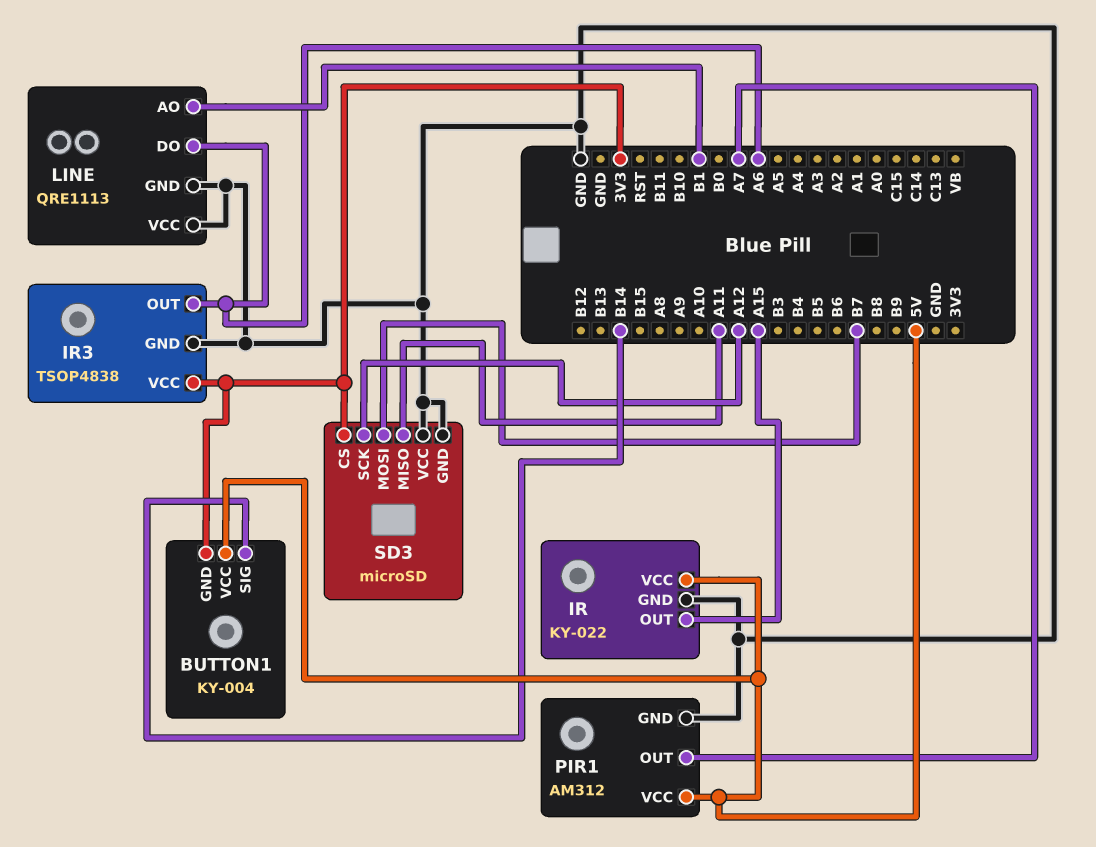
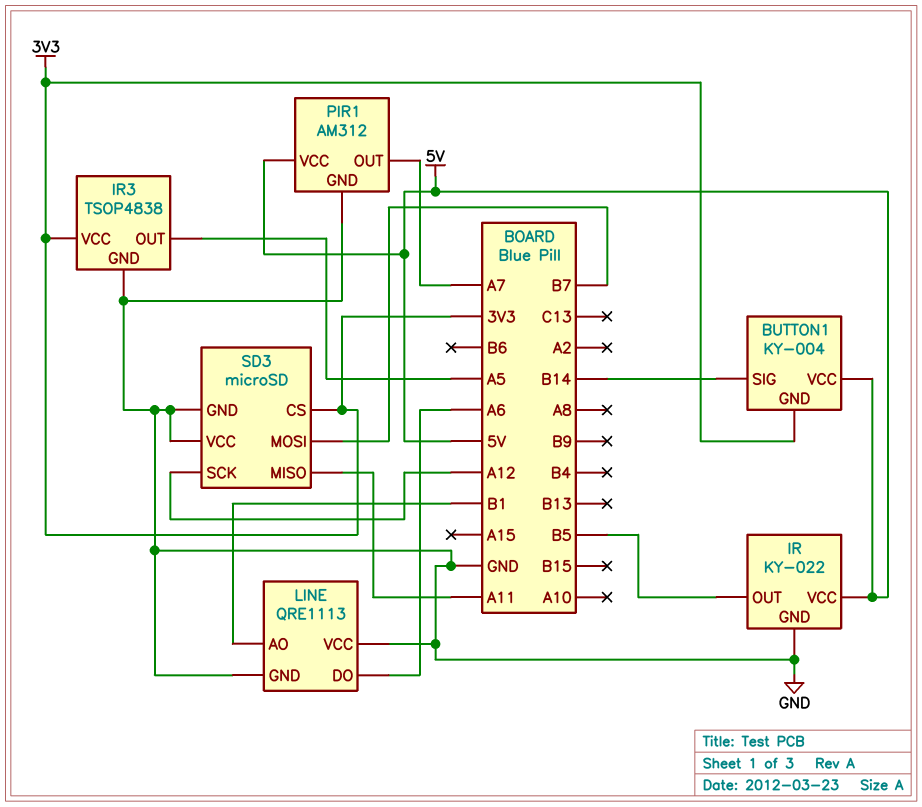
IR pin OUT: A15 -> B5
IR3 pin OUT: A6 -> A5

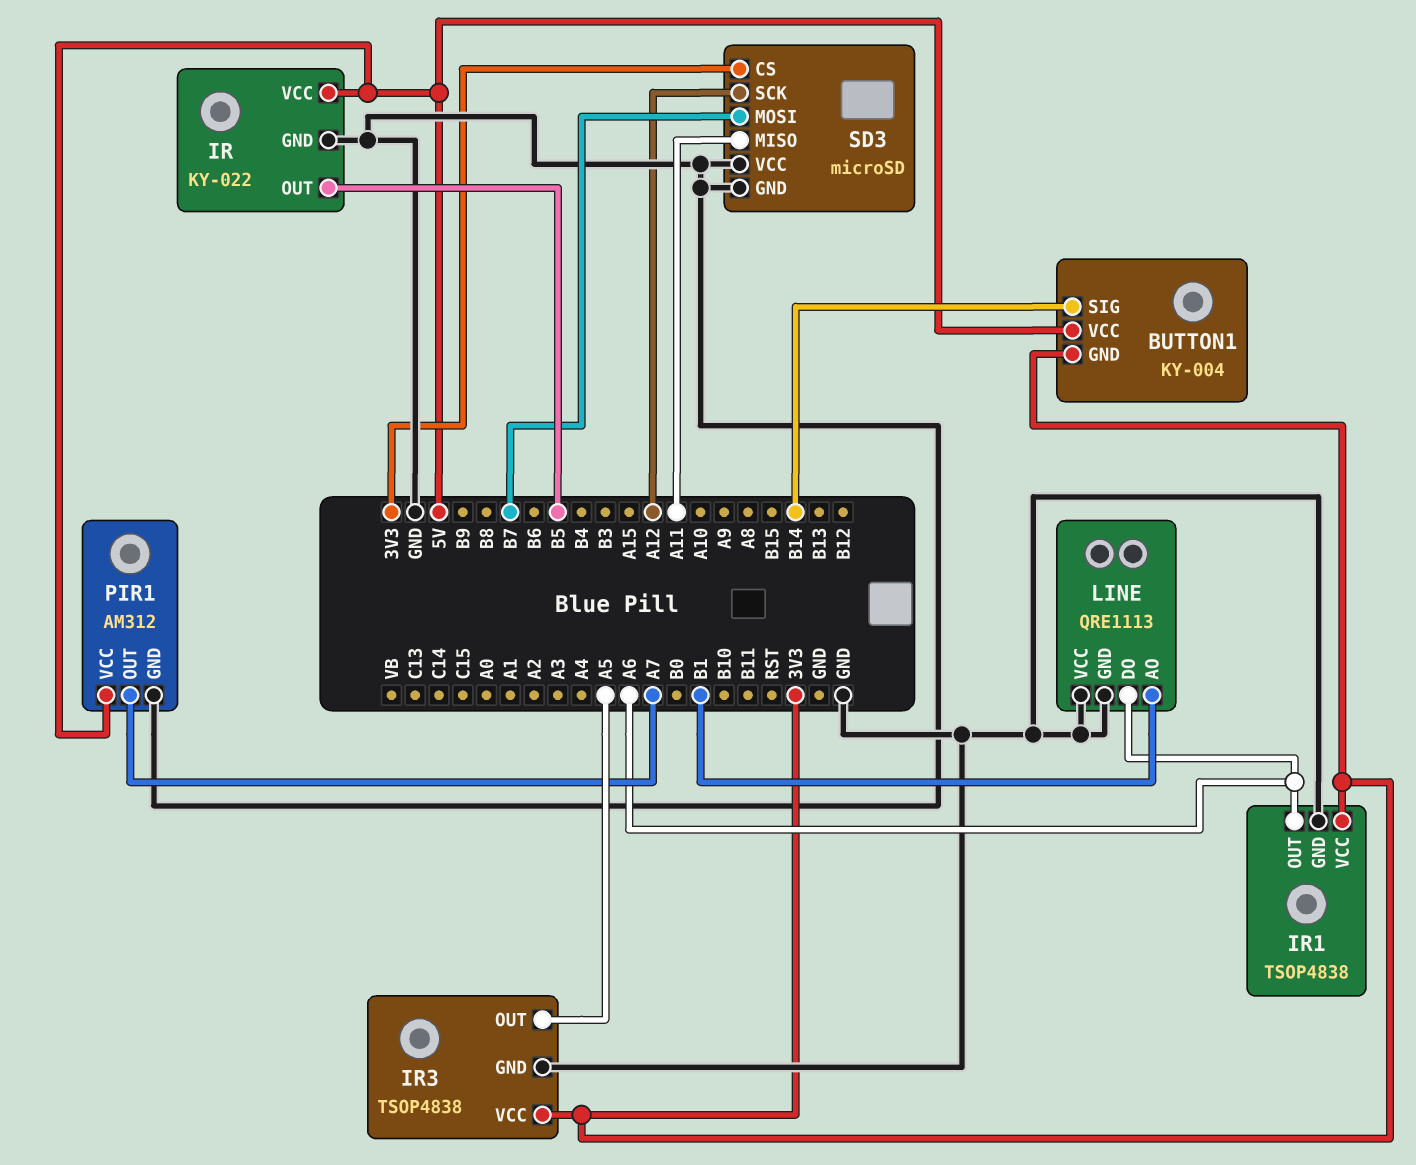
IR1: none -> TSOP4838
IR1 pin GND: none -> GND
IR1 pin OUT: none -> A6
IR1 pin VCC: none -> 3V3

